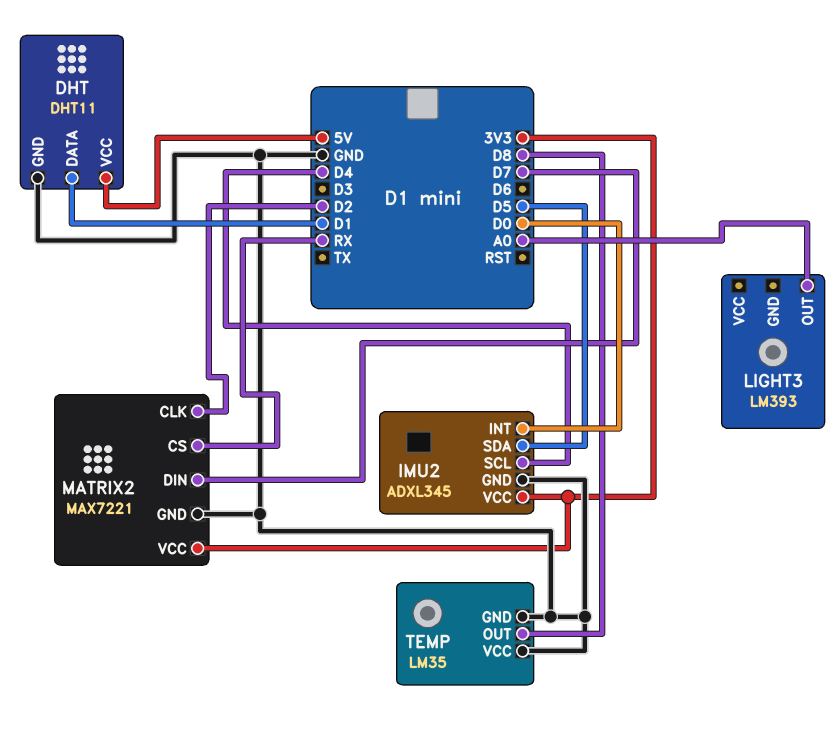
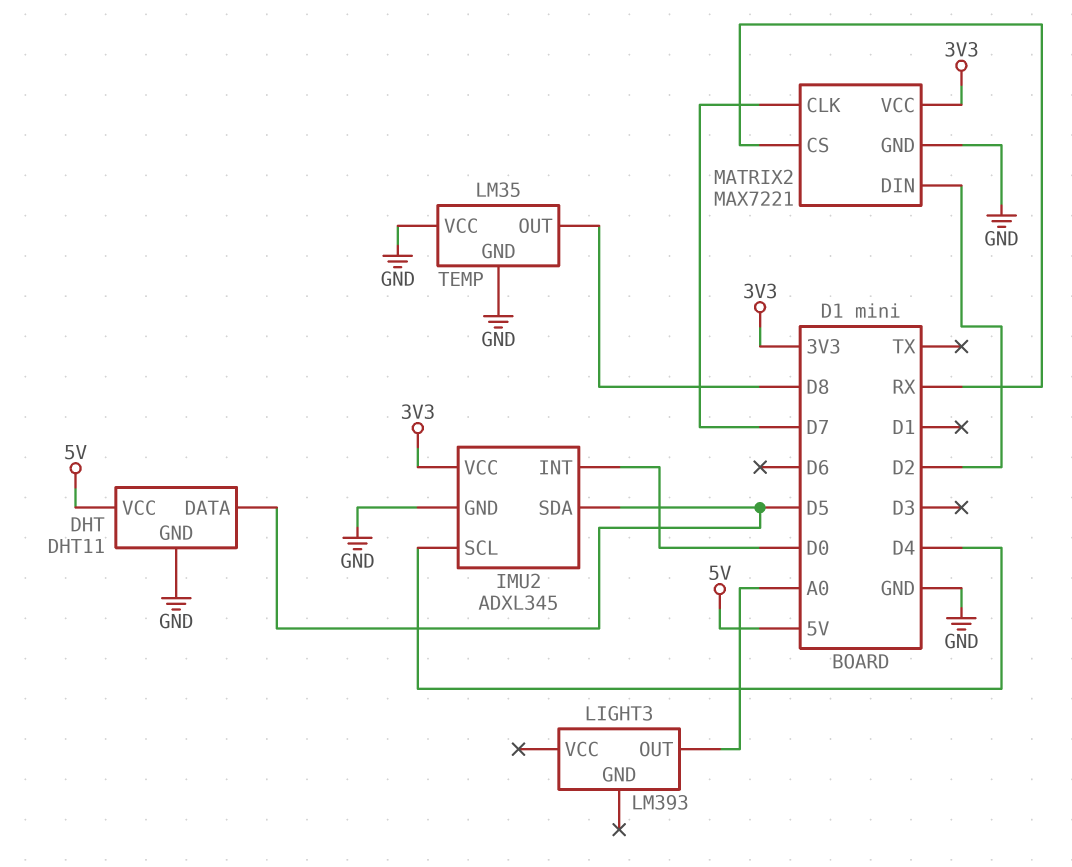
DHT pin DATA: D1 -> D5
MATRIX2 pin CLK: D2 -> D7
MATRIX2 pin DIN: D7 -> D2

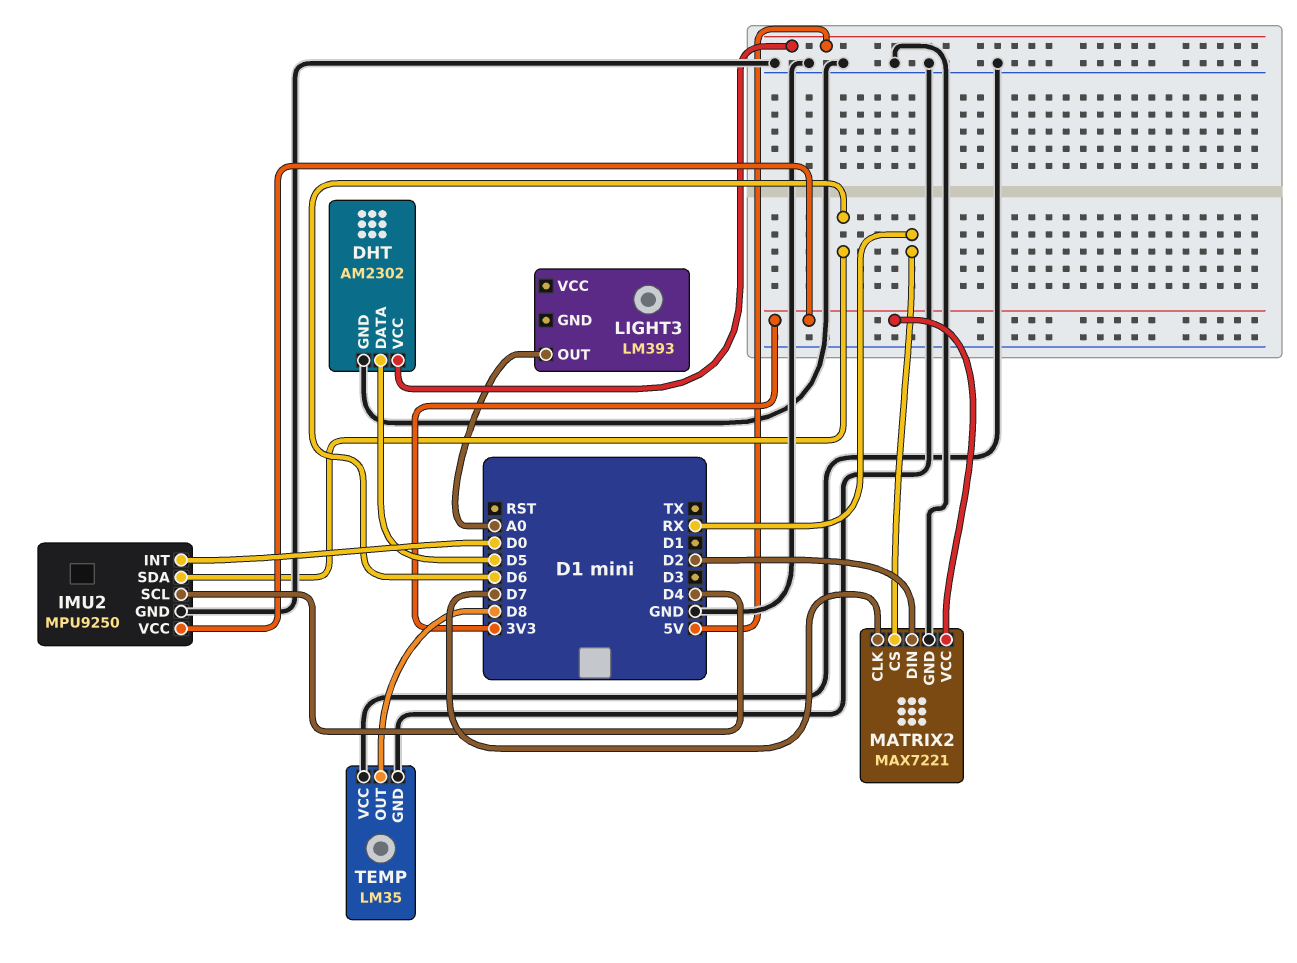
DHT: DHT11 -> AM2302
IMU2: ADXL345 -> MPU9250
IMU2 pin SDA: D5 -> D6

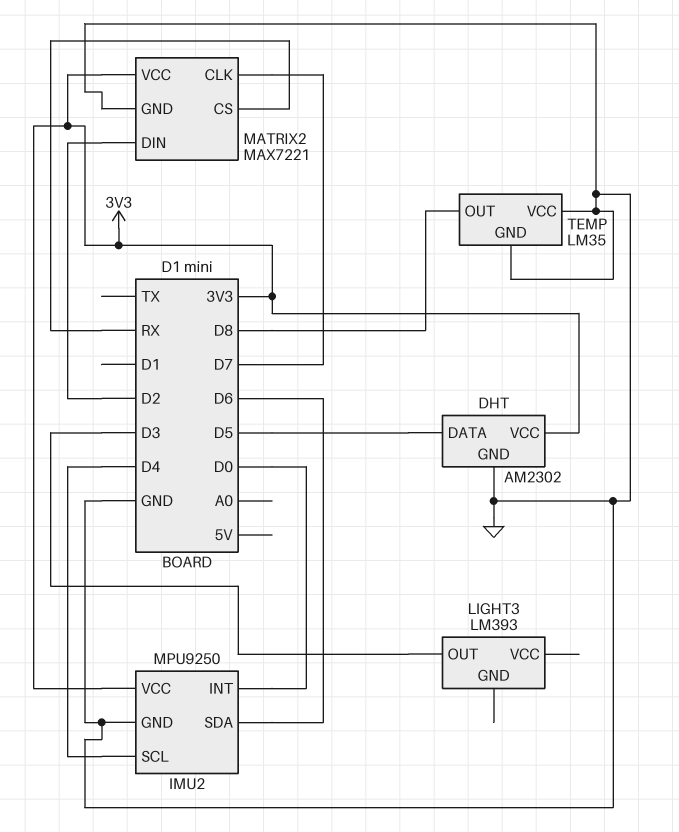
DHT pin VCC: 5V -> 3V3
LIGHT3 pin OUT: A0 -> D3

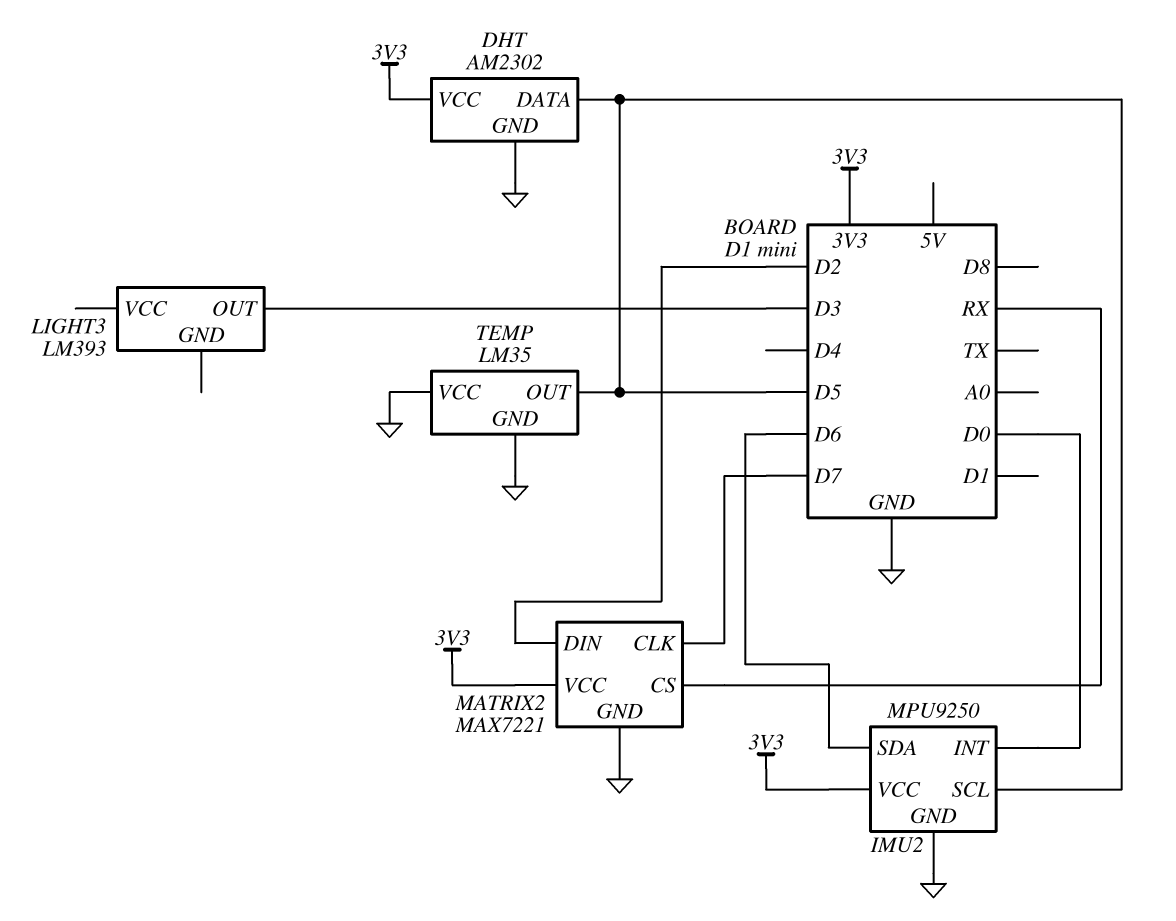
IMU2 pin SCL: D4 -> D5
TEMP pin OUT: D8 -> D5

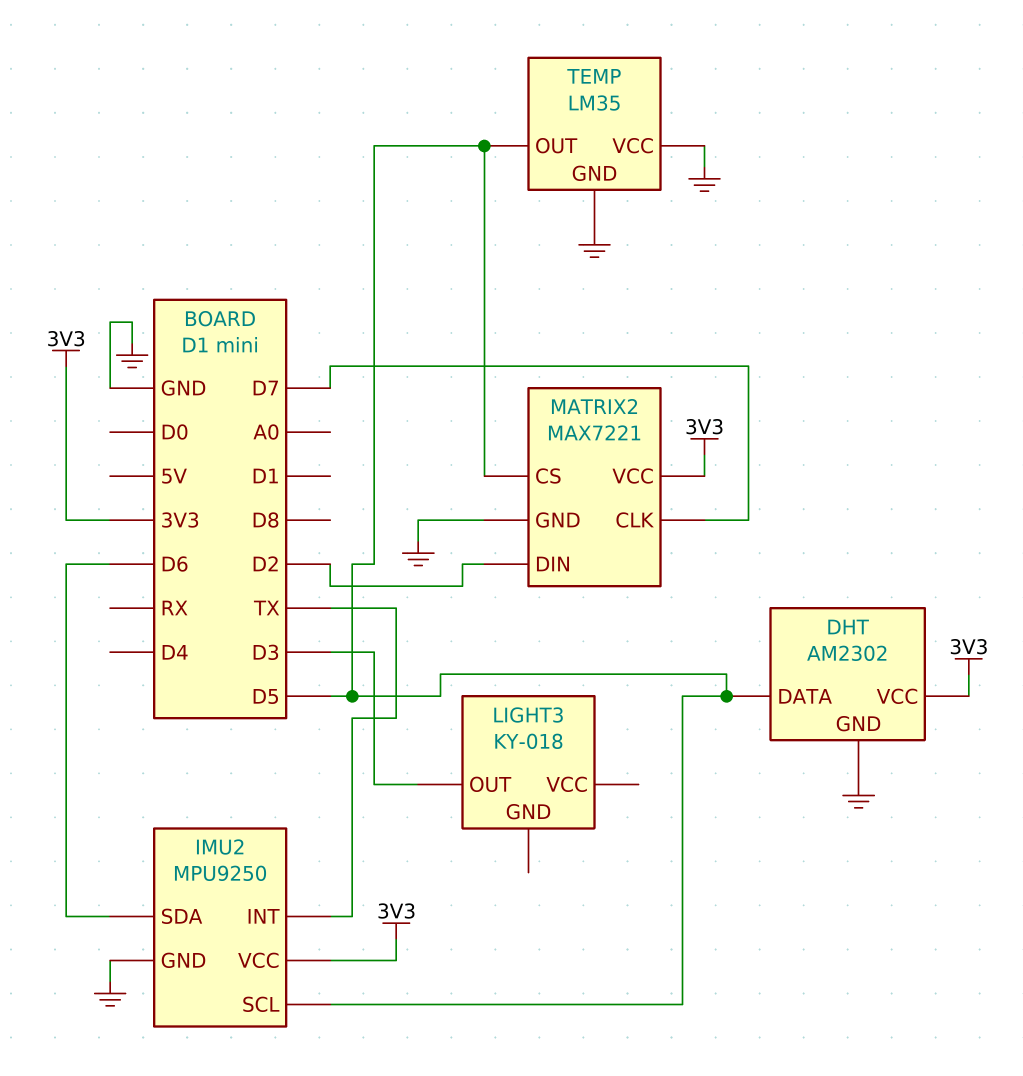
IMU2 pin INT: D0 -> TX
LIGHT3: LM393 -> KY-018
MATRIX2 pin CS: RX -> D5

